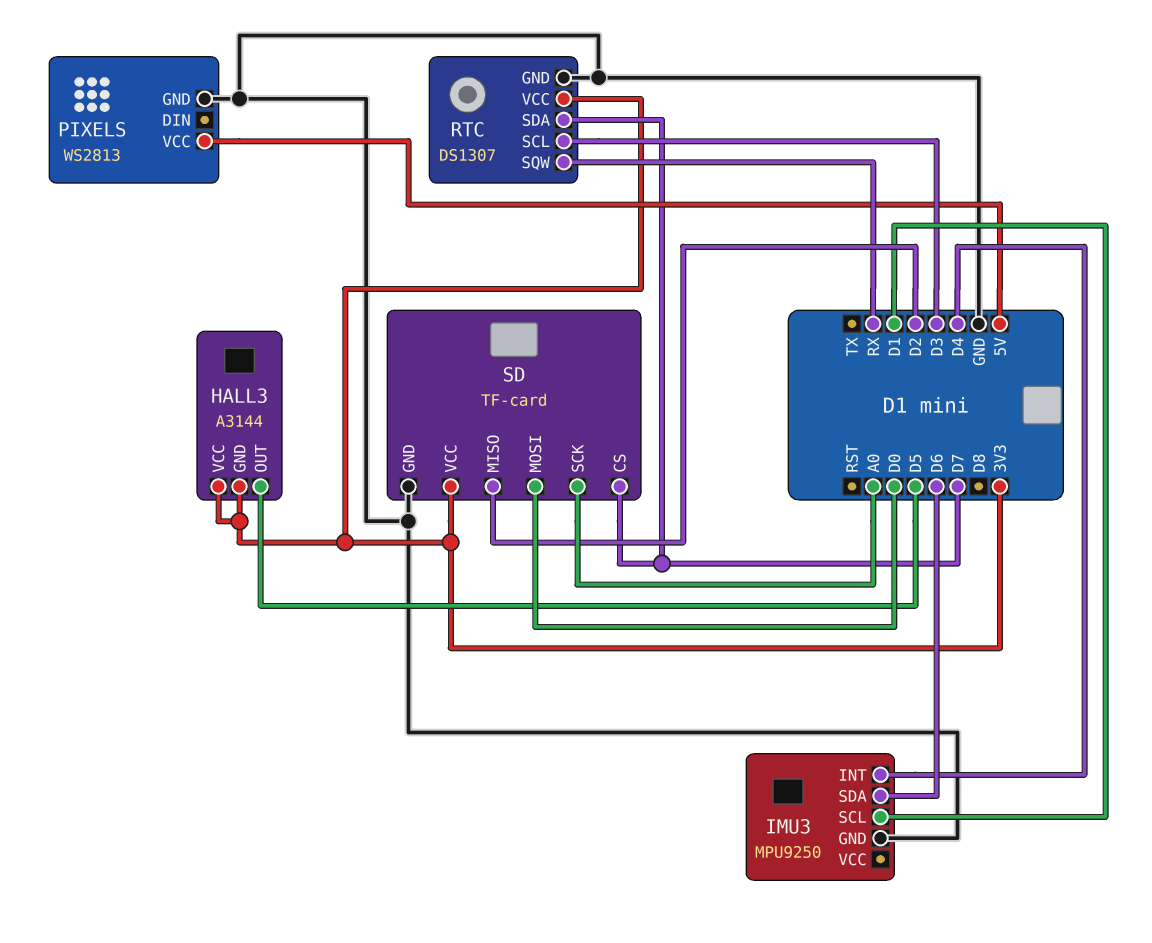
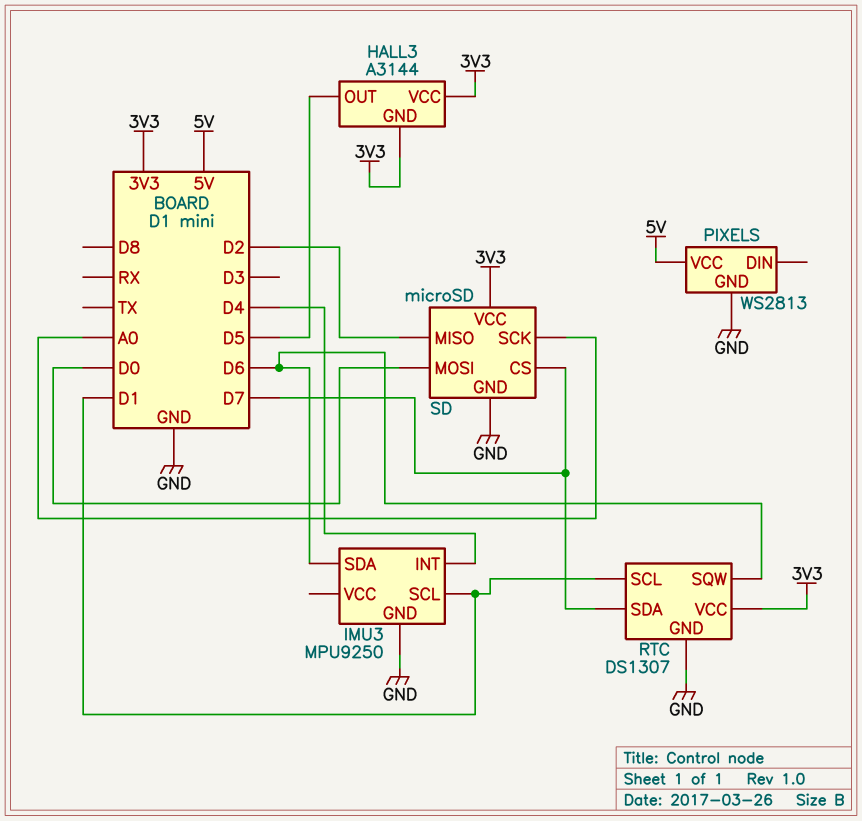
RTC pin SCL: D3 -> D1
RTC pin SQW: RX -> D6
SD: TF-card -> microSD

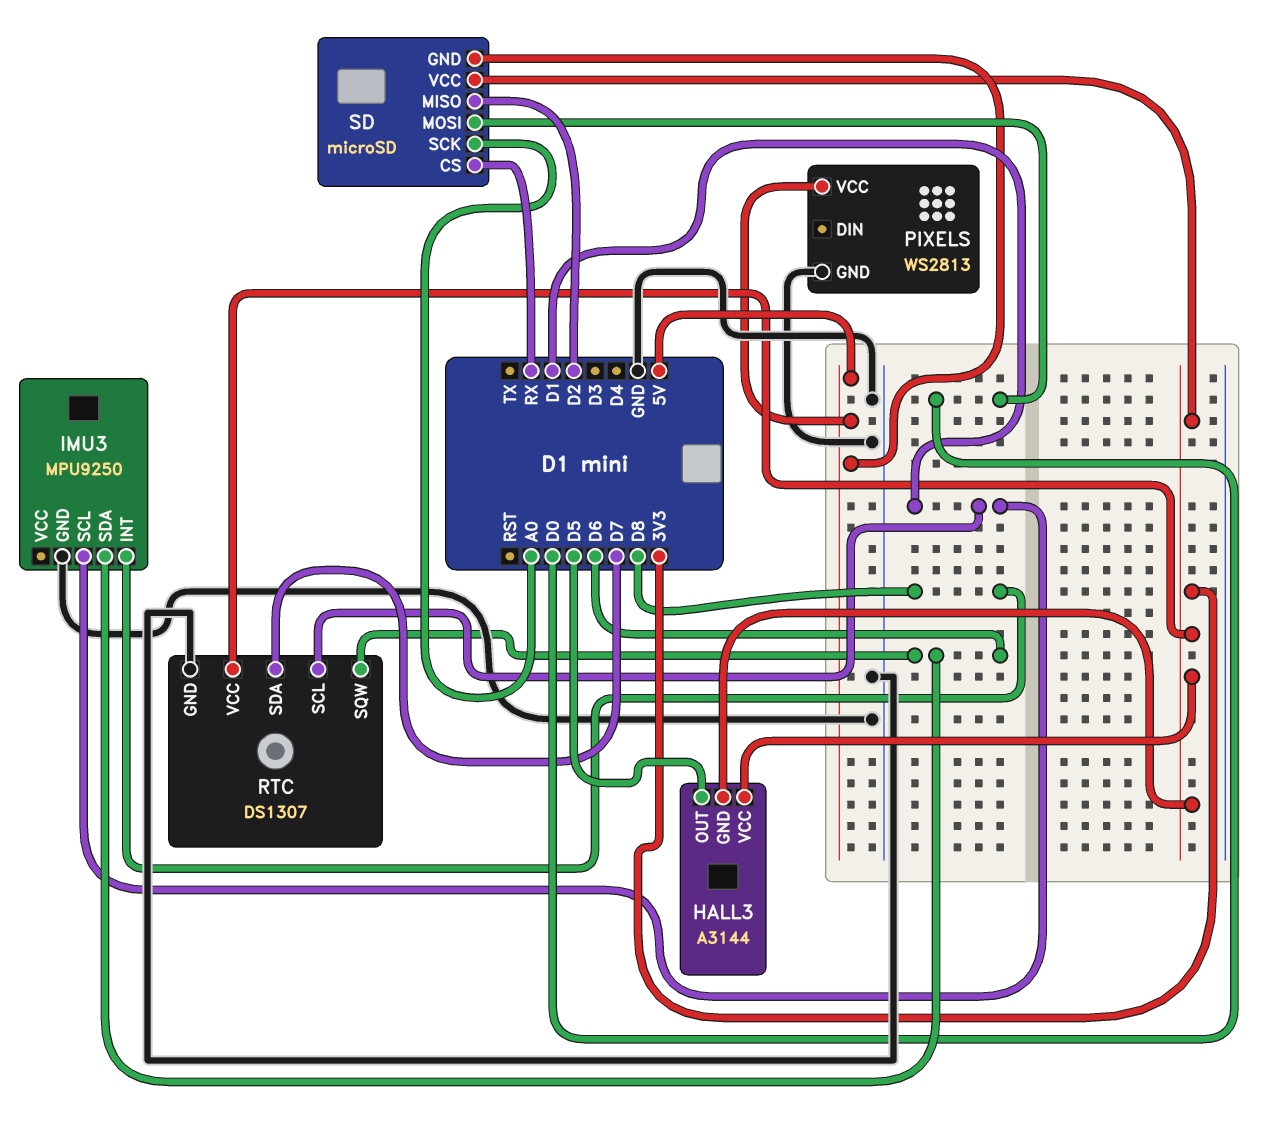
IMU3 pin INT: D4 -> D8
SD pin CS: D7 -> RX
SD pin GND: GND -> 5V

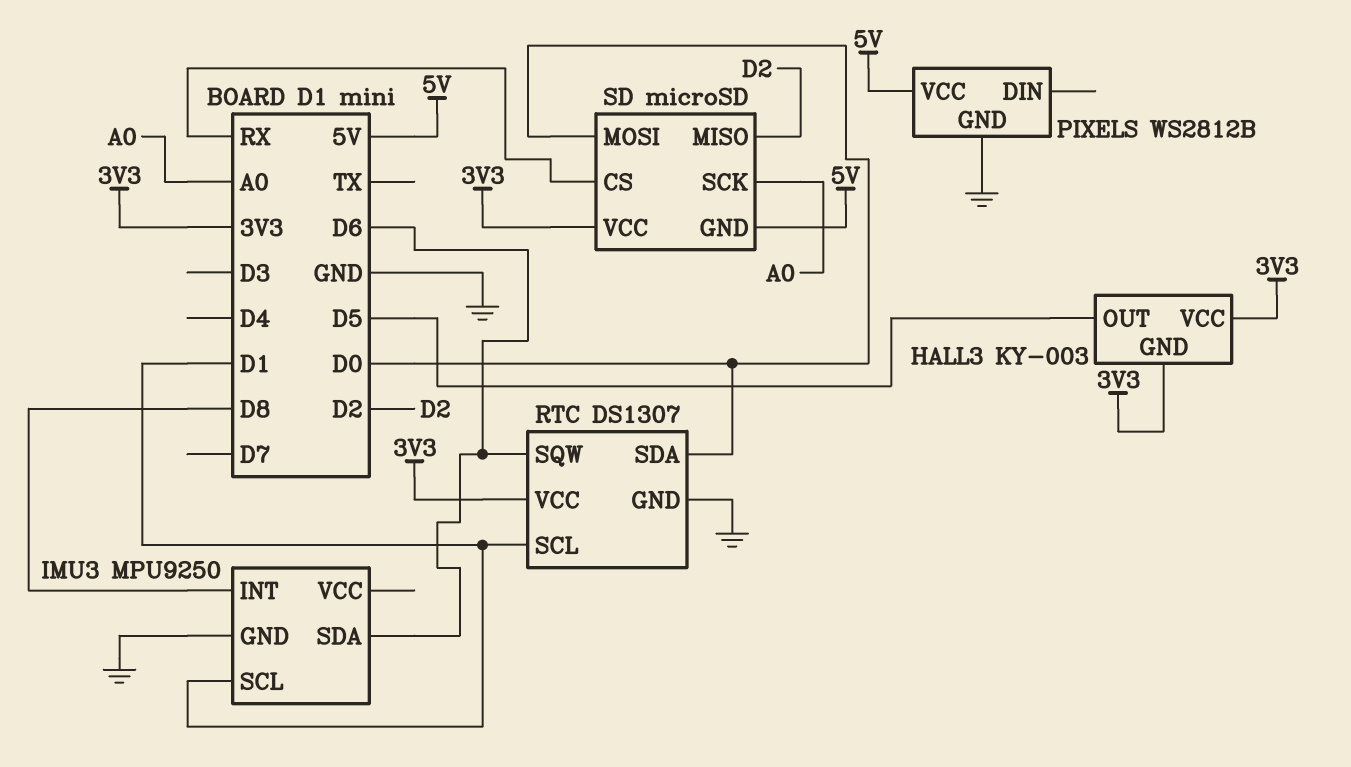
HALL3: A3144 -> KY-003
PIXELS: WS2813 -> WS2812B
RTC pin SDA: D7 -> D0

